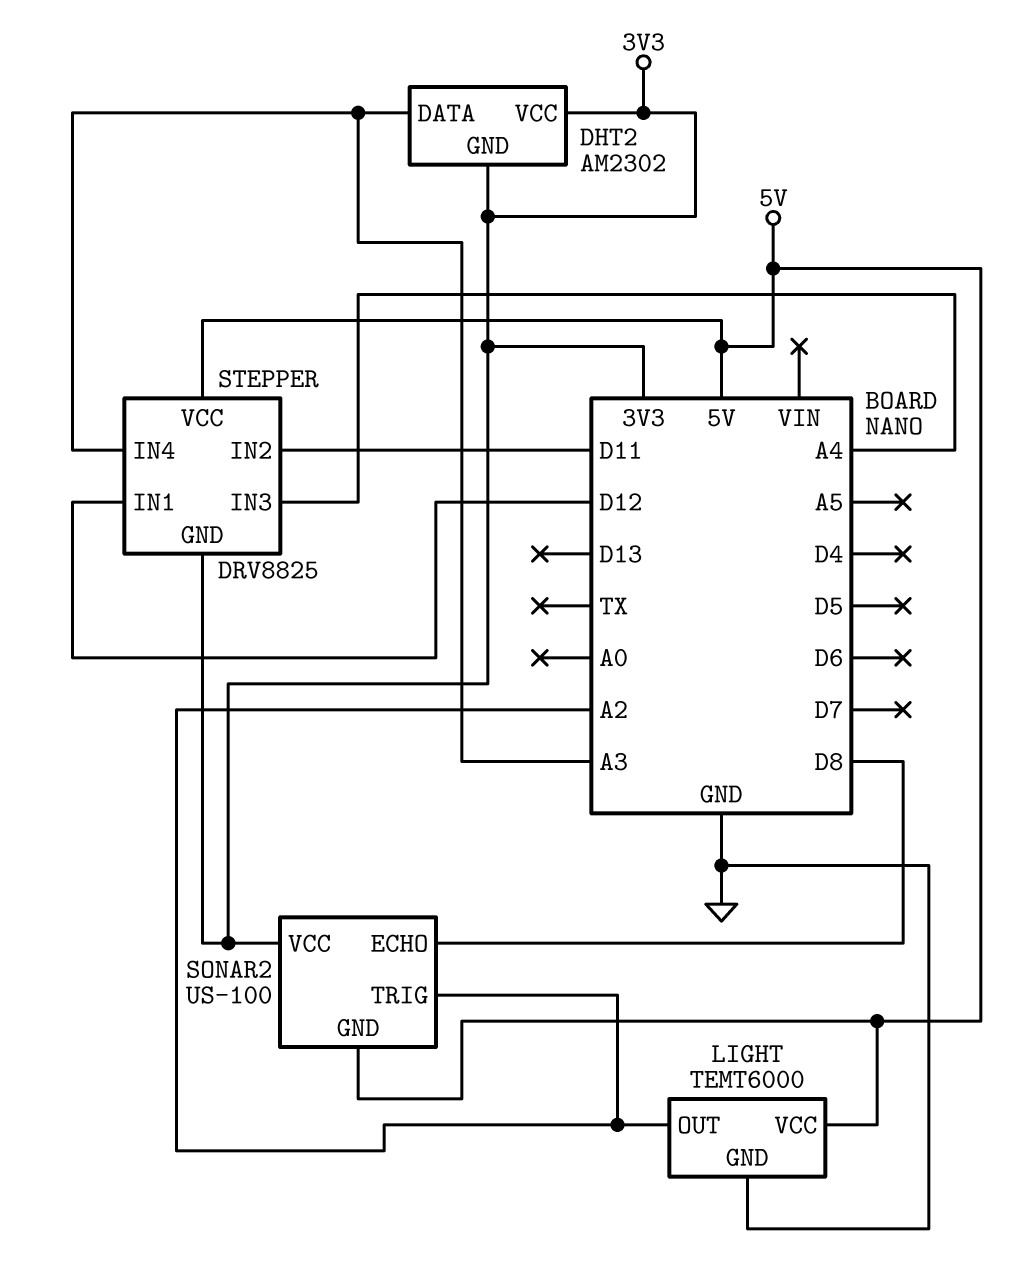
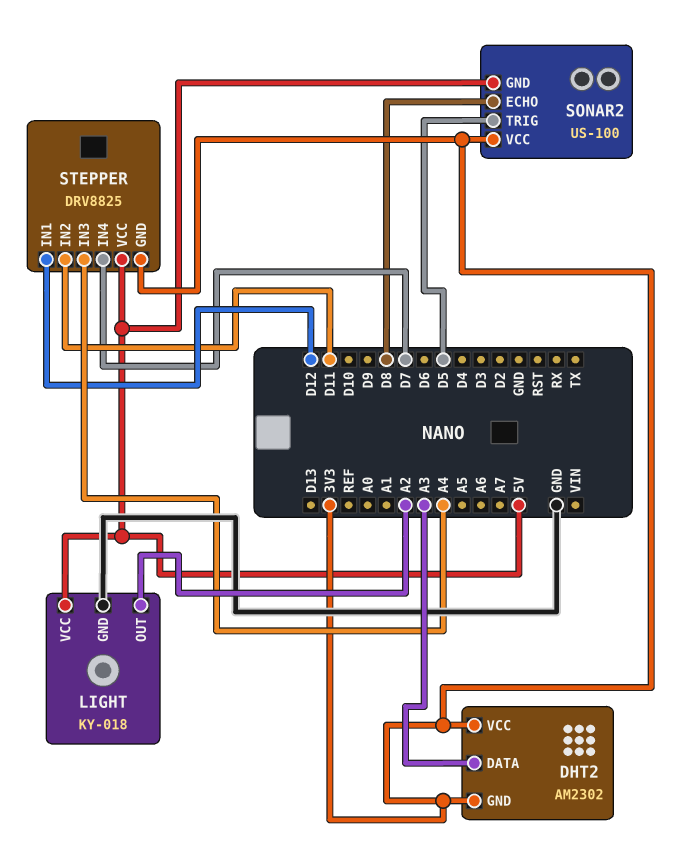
LIGHT: TEMT6000 -> KY-018
SONAR2 pin TRIG: A2 -> D5
STEPPER pin IN4: A3 -> D7

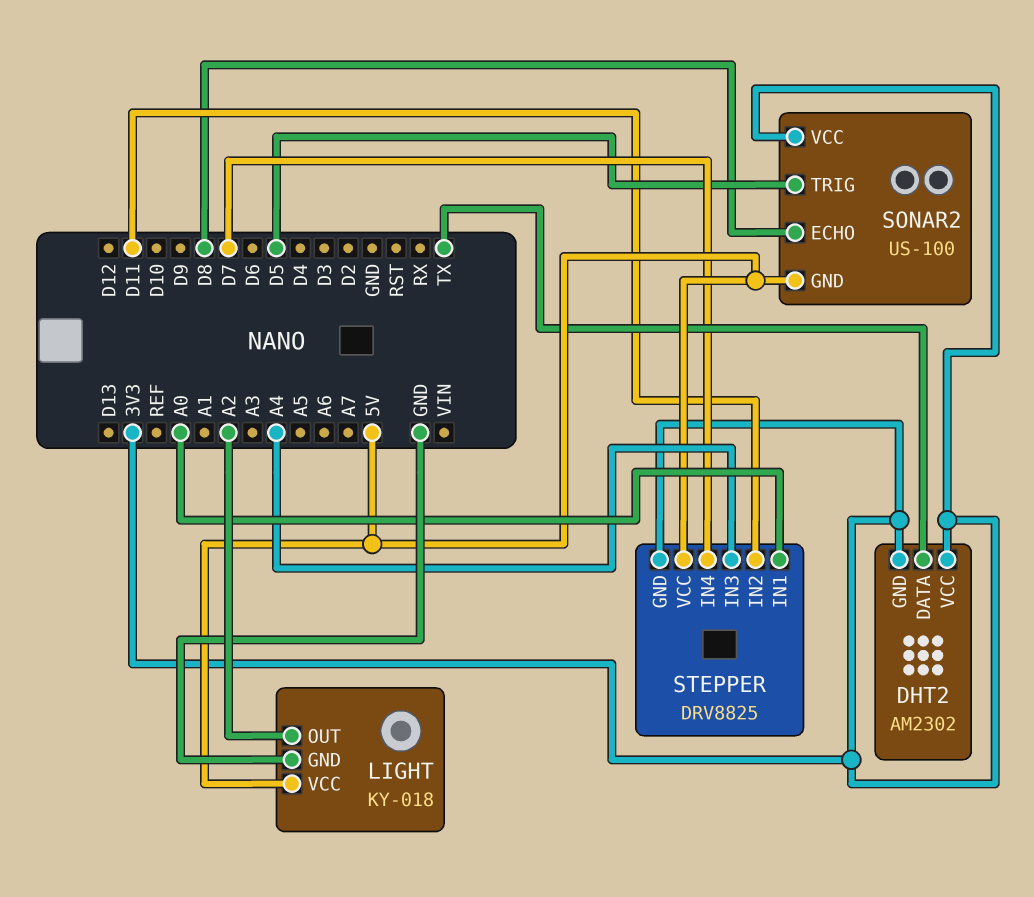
DHT2 pin DATA: A3 -> TX
STEPPER pin IN1: D12 -> A0

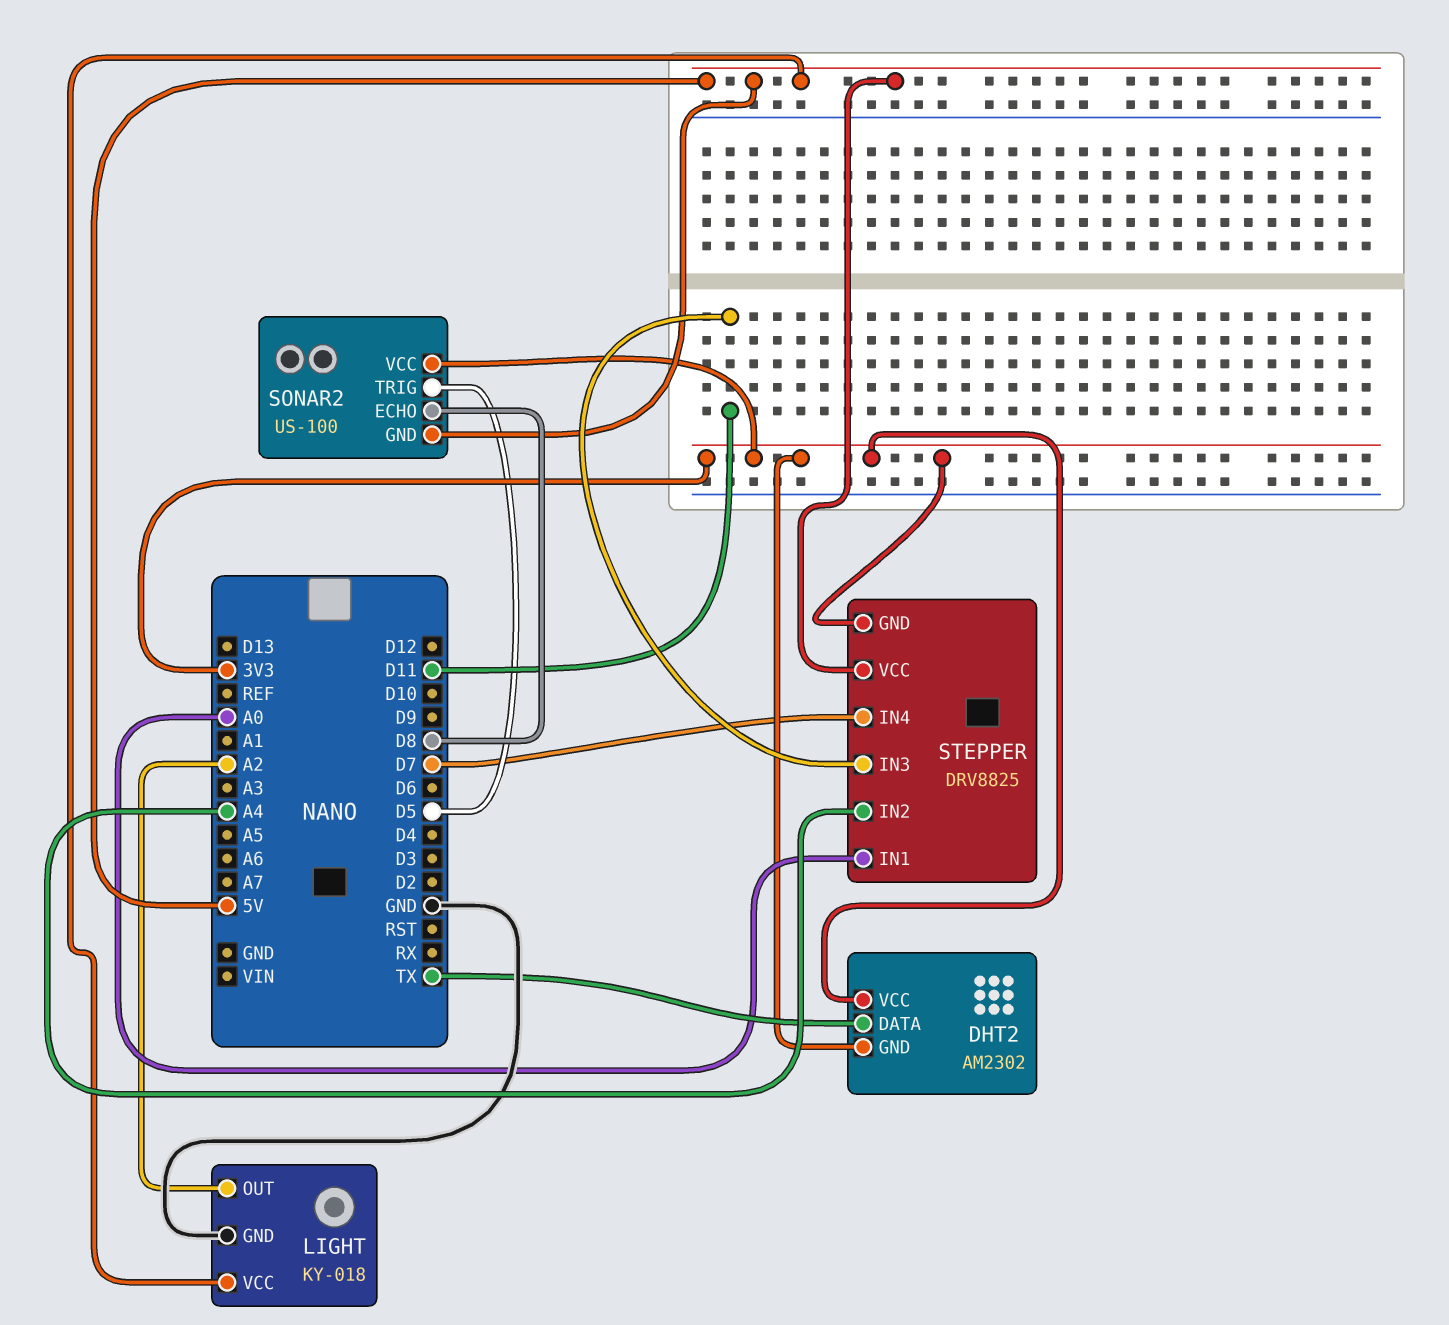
STEPPER pin IN2: D11 -> A4
STEPPER pin IN3: A4 -> D11

